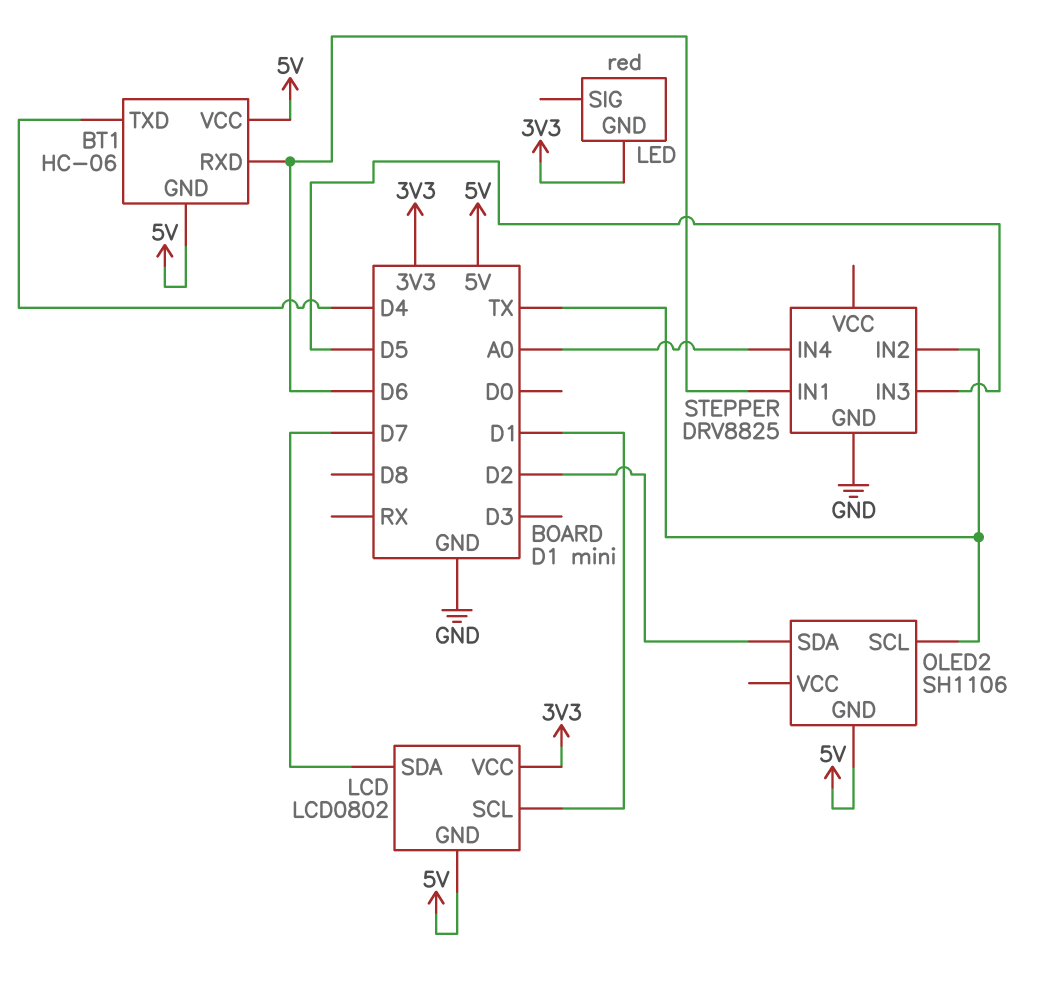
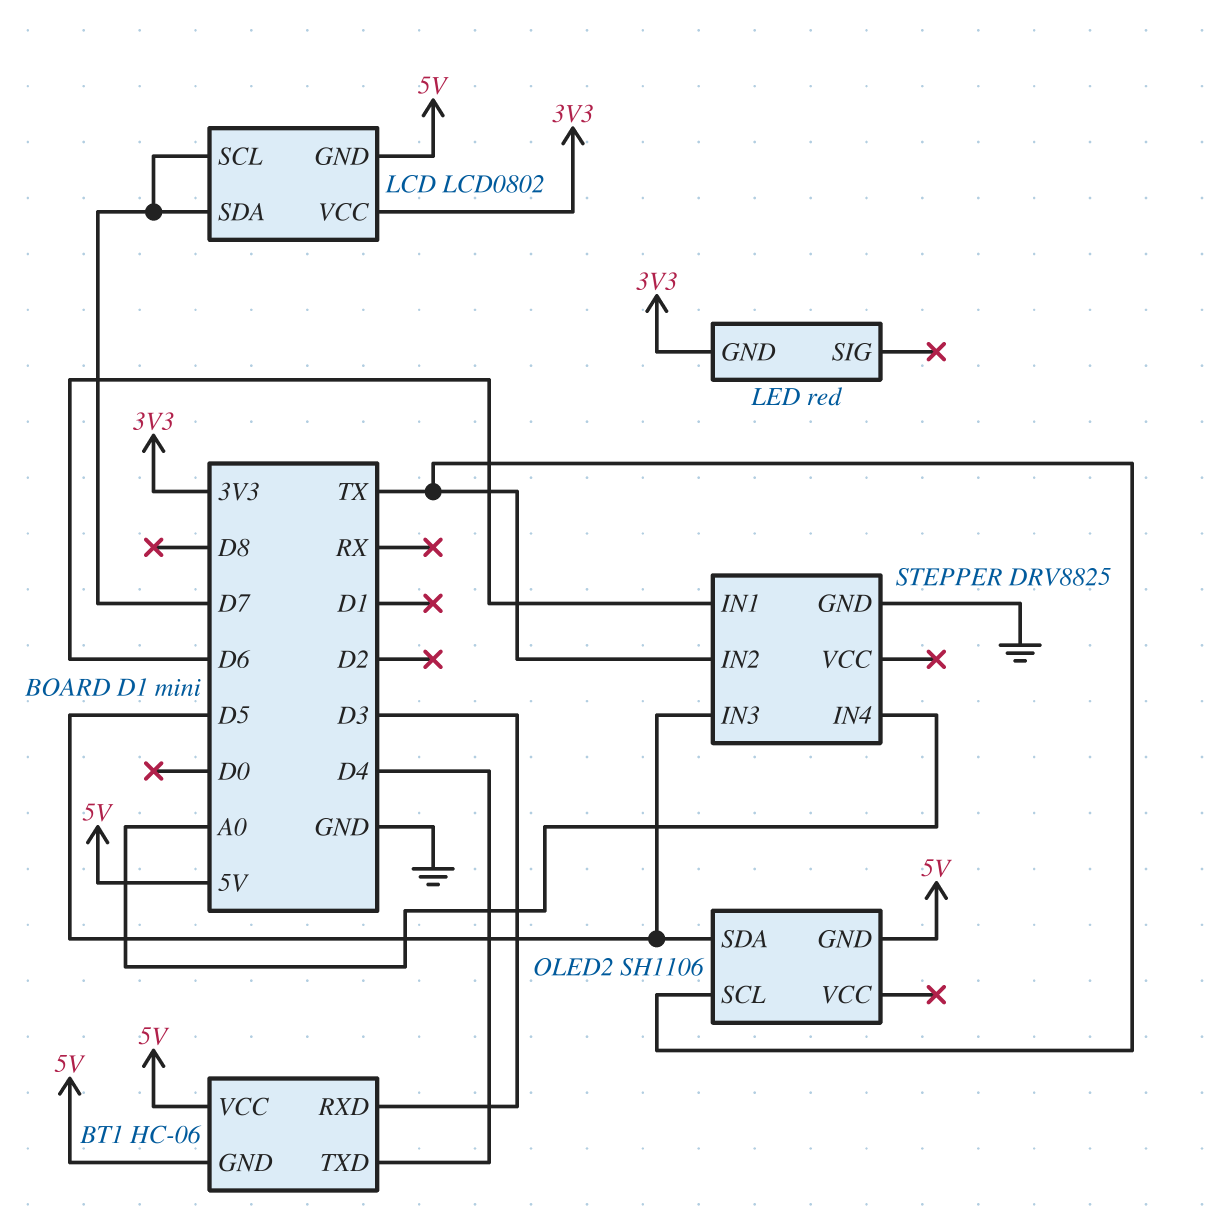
BT1 pin RXD: D6 -> D3
LCD pin SCL: D1 -> D7
OLED2 pin SDA: D2 -> D5

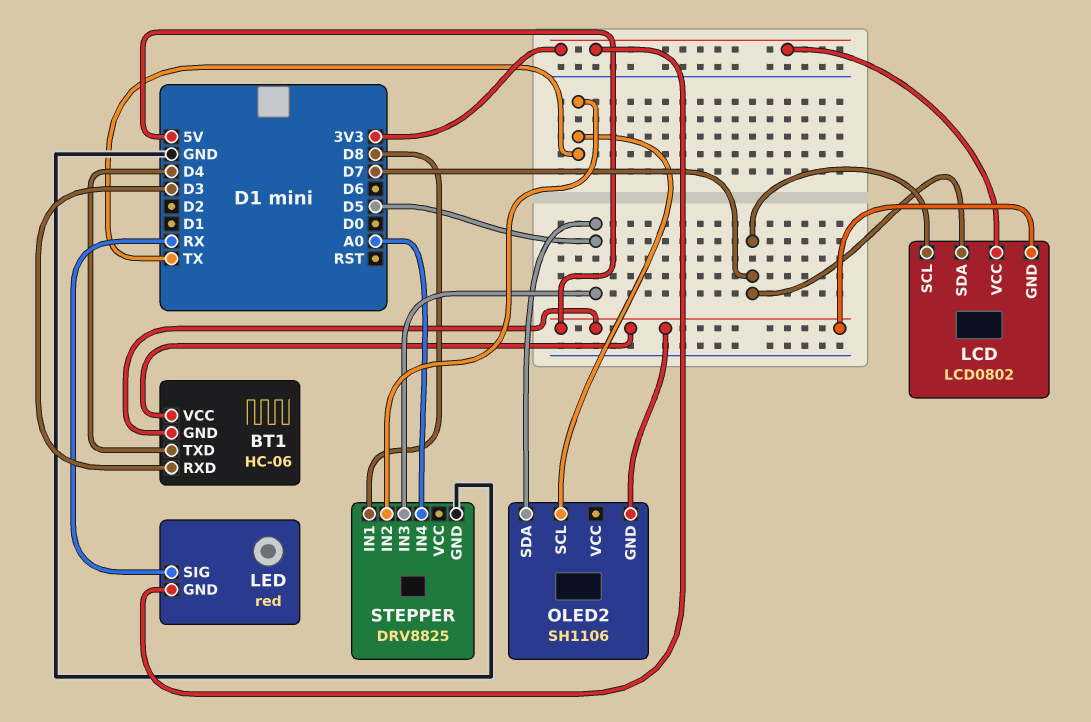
LED pin SIG: none -> RX
STEPPER pin IN1: D6 -> D8

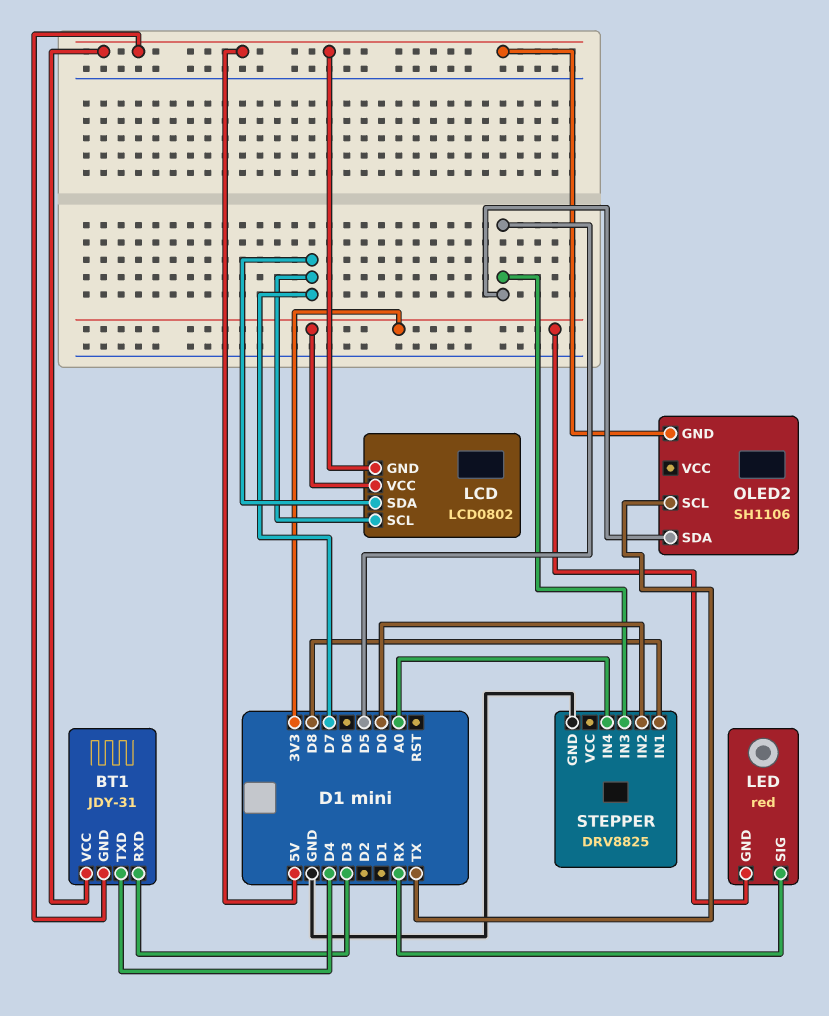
BT1: HC-06 -> JDY-31
STEPPER pin IN2: TX -> D0

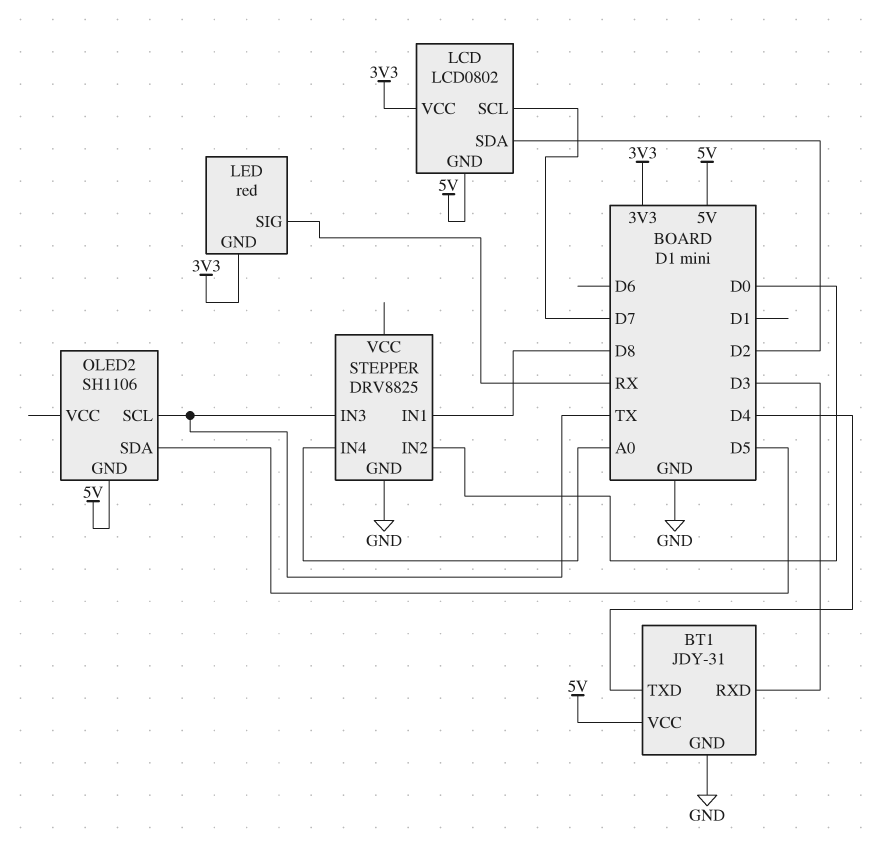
BT1 pin GND: 5V -> GND
LCD pin SDA: D7 -> D2
STEPPER pin IN3: D5 -> TX

